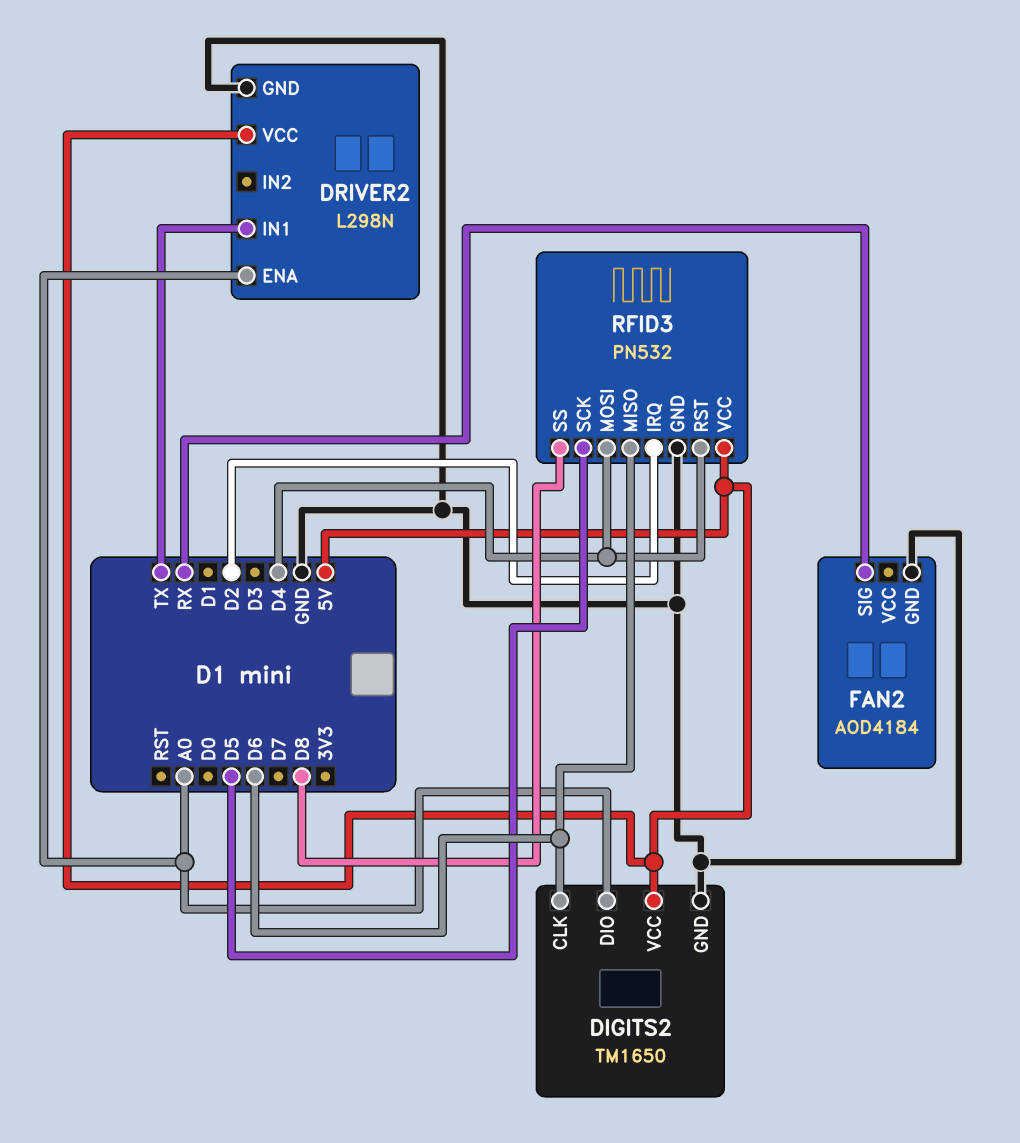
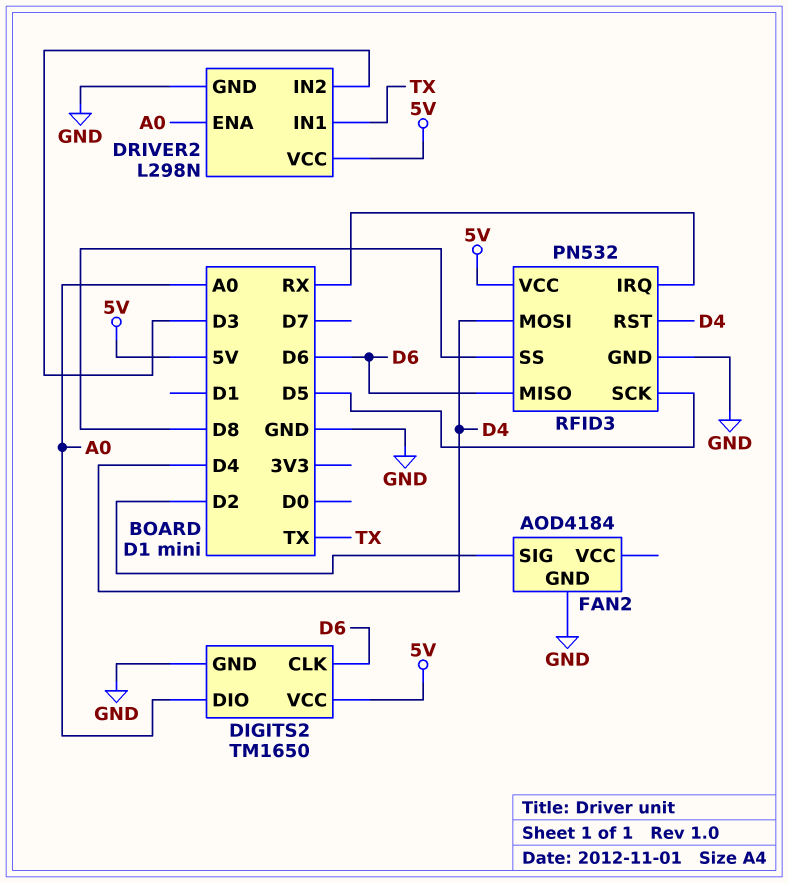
DRIVER2 pin IN2: none -> D3
FAN2 pin SIG: RX -> D2
RFID3 pin IRQ: D2 -> RX

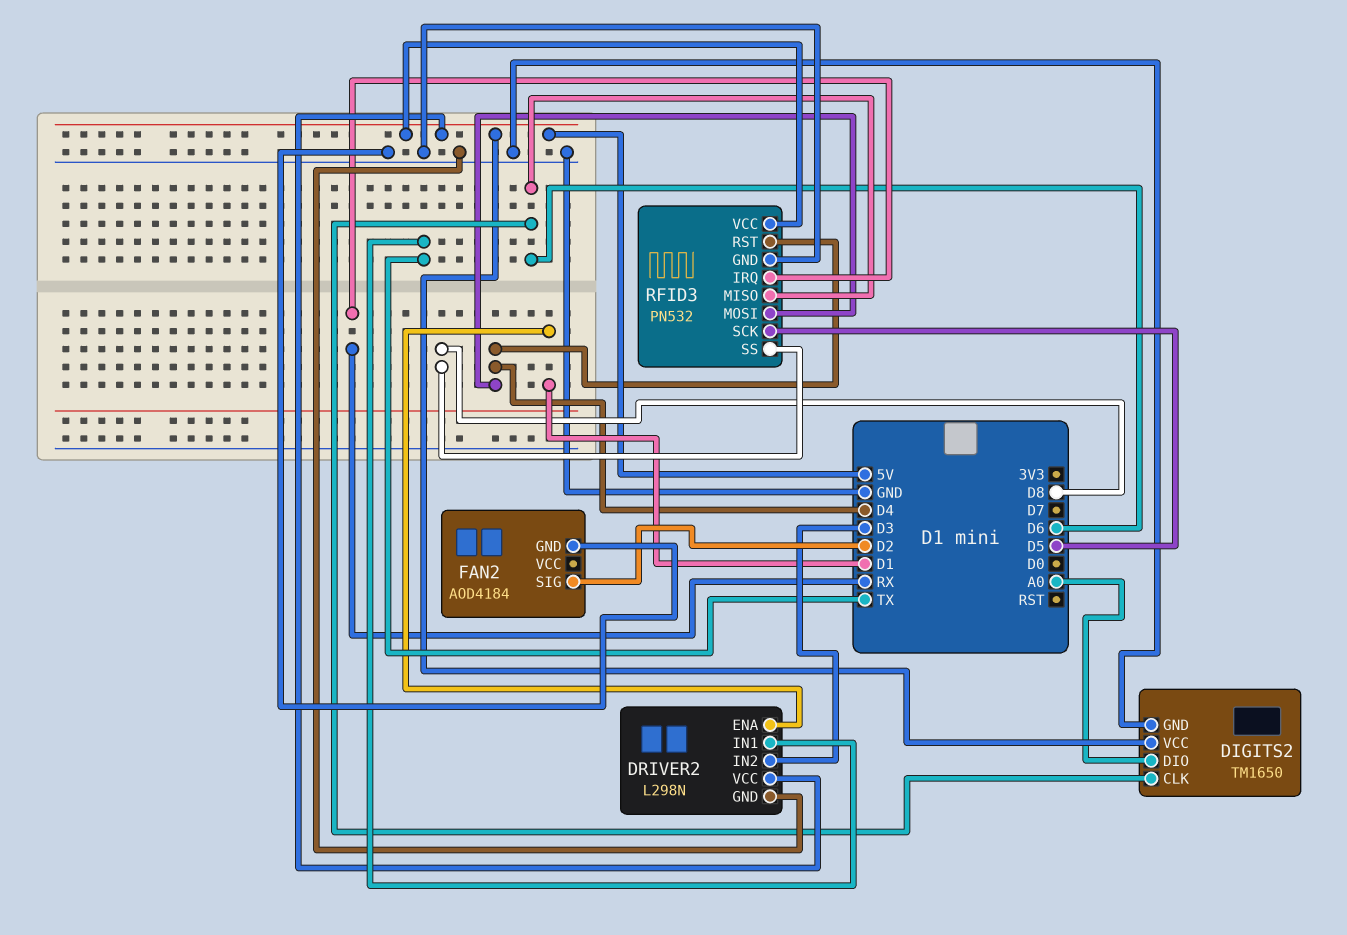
DRIVER2 pin ENA: A0 -> D1

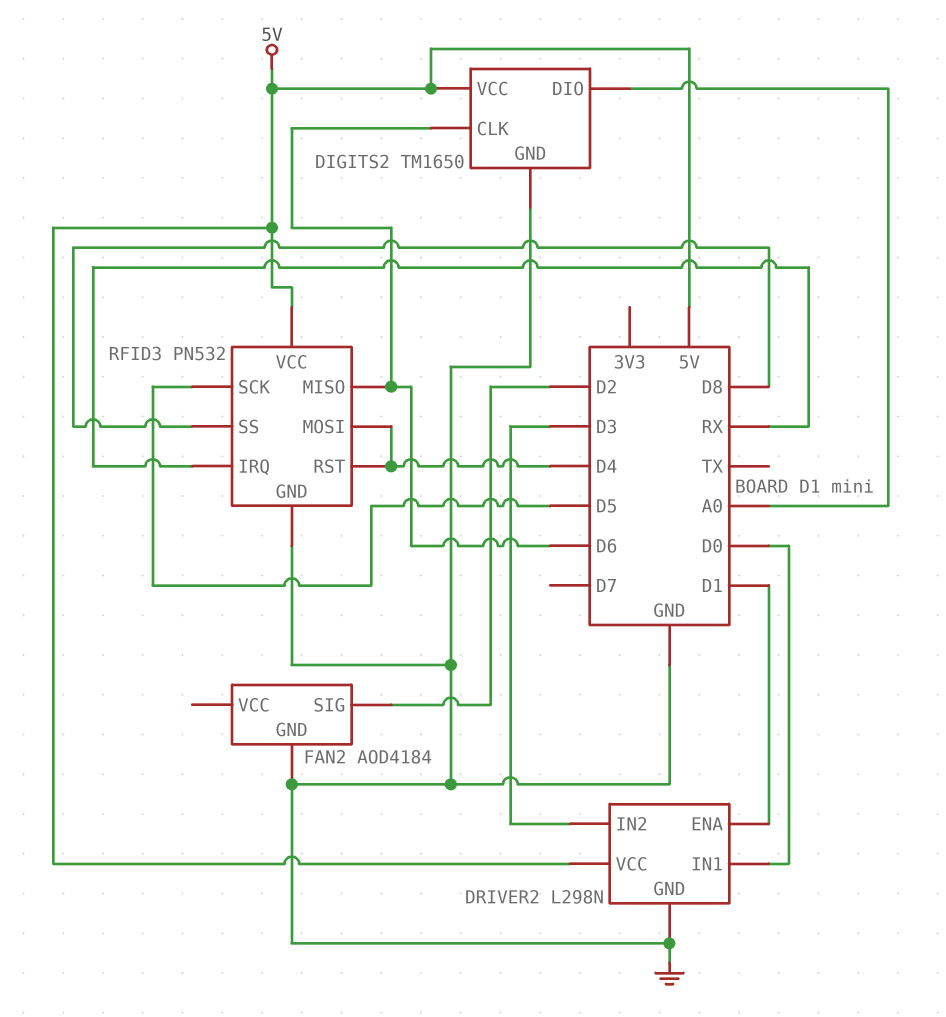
DRIVER2 pin IN1: TX -> D0

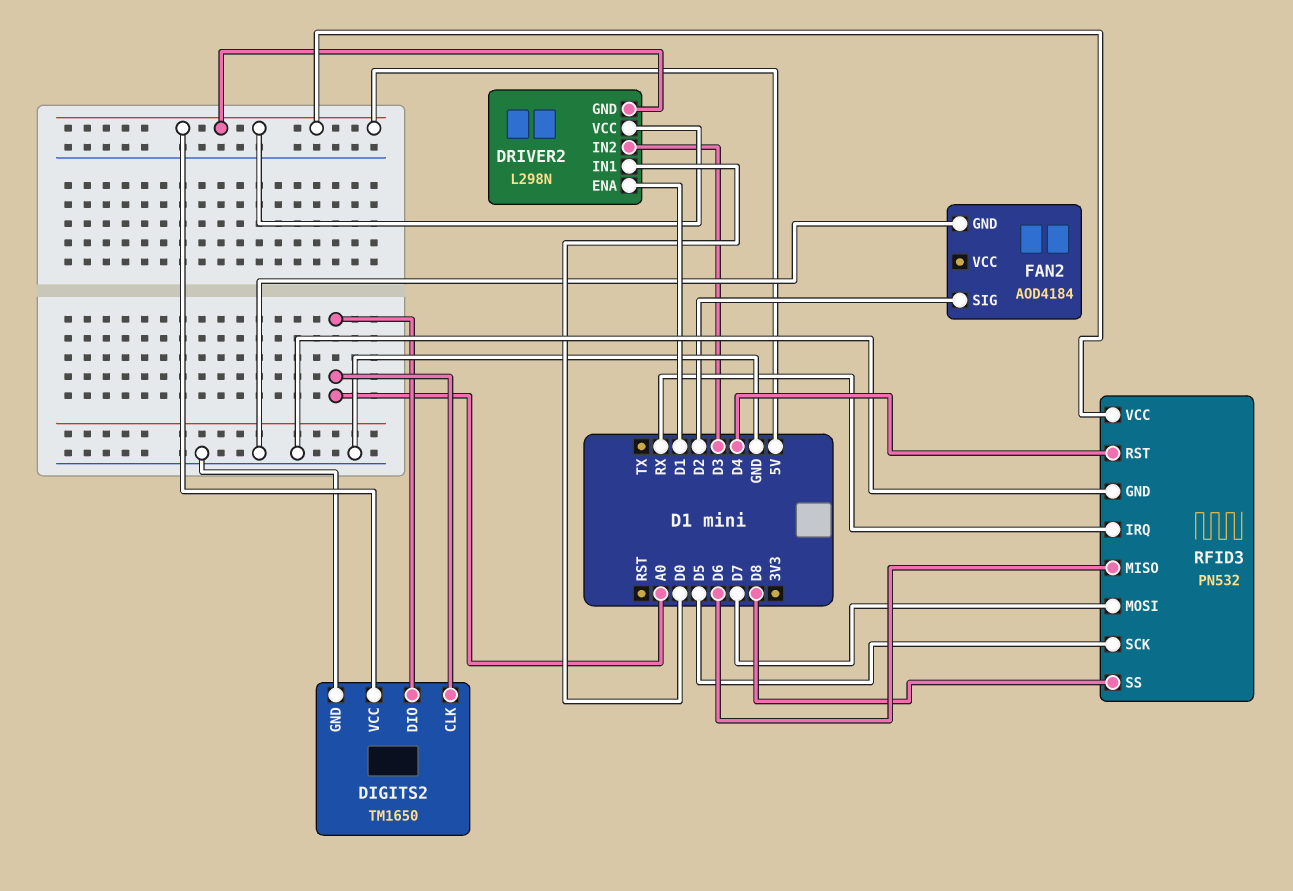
DIGITS2 pin CLK: D6 -> A0
DRIVER2 pin GND: GND -> 5V
RFID3 pin MOSI: D4 -> D7

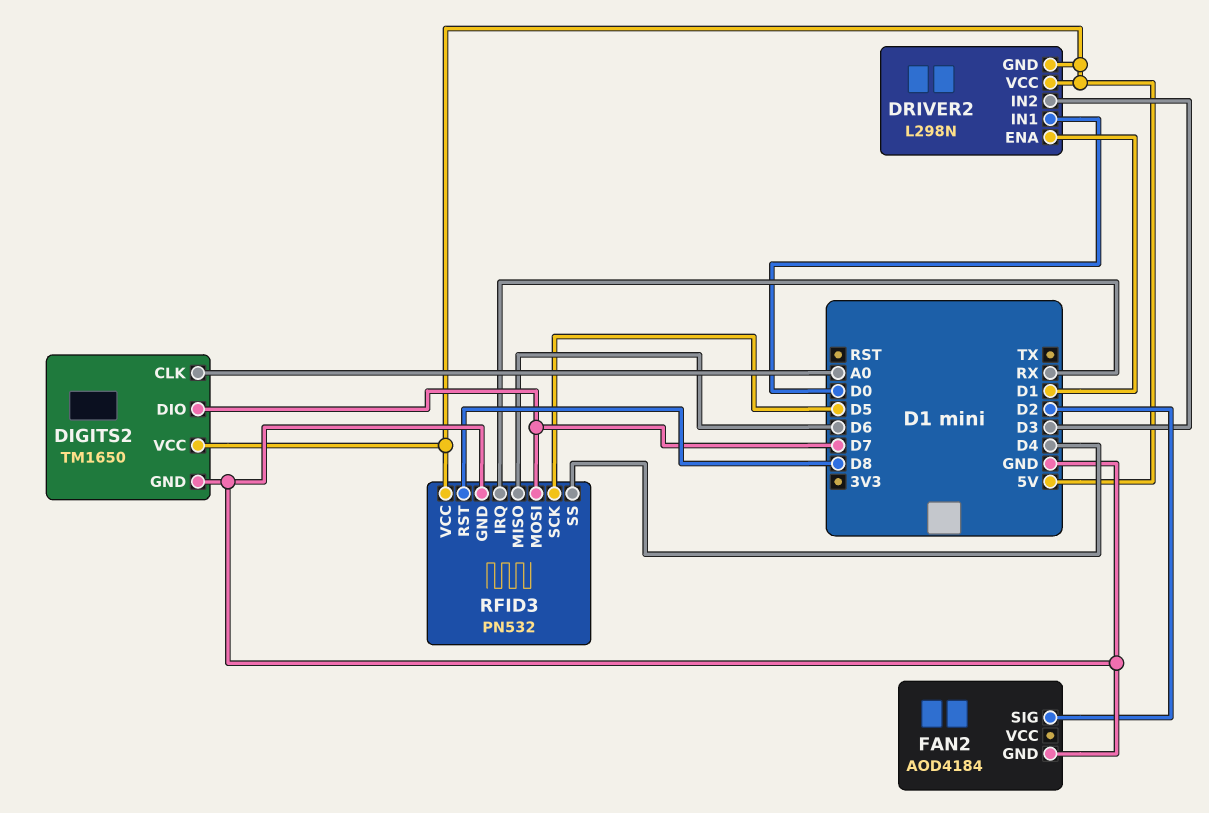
DIGITS2 pin DIO: A0 -> D7
RFID3 pin RST: D4 -> D8
RFID3 pin SS: D8 -> D4

